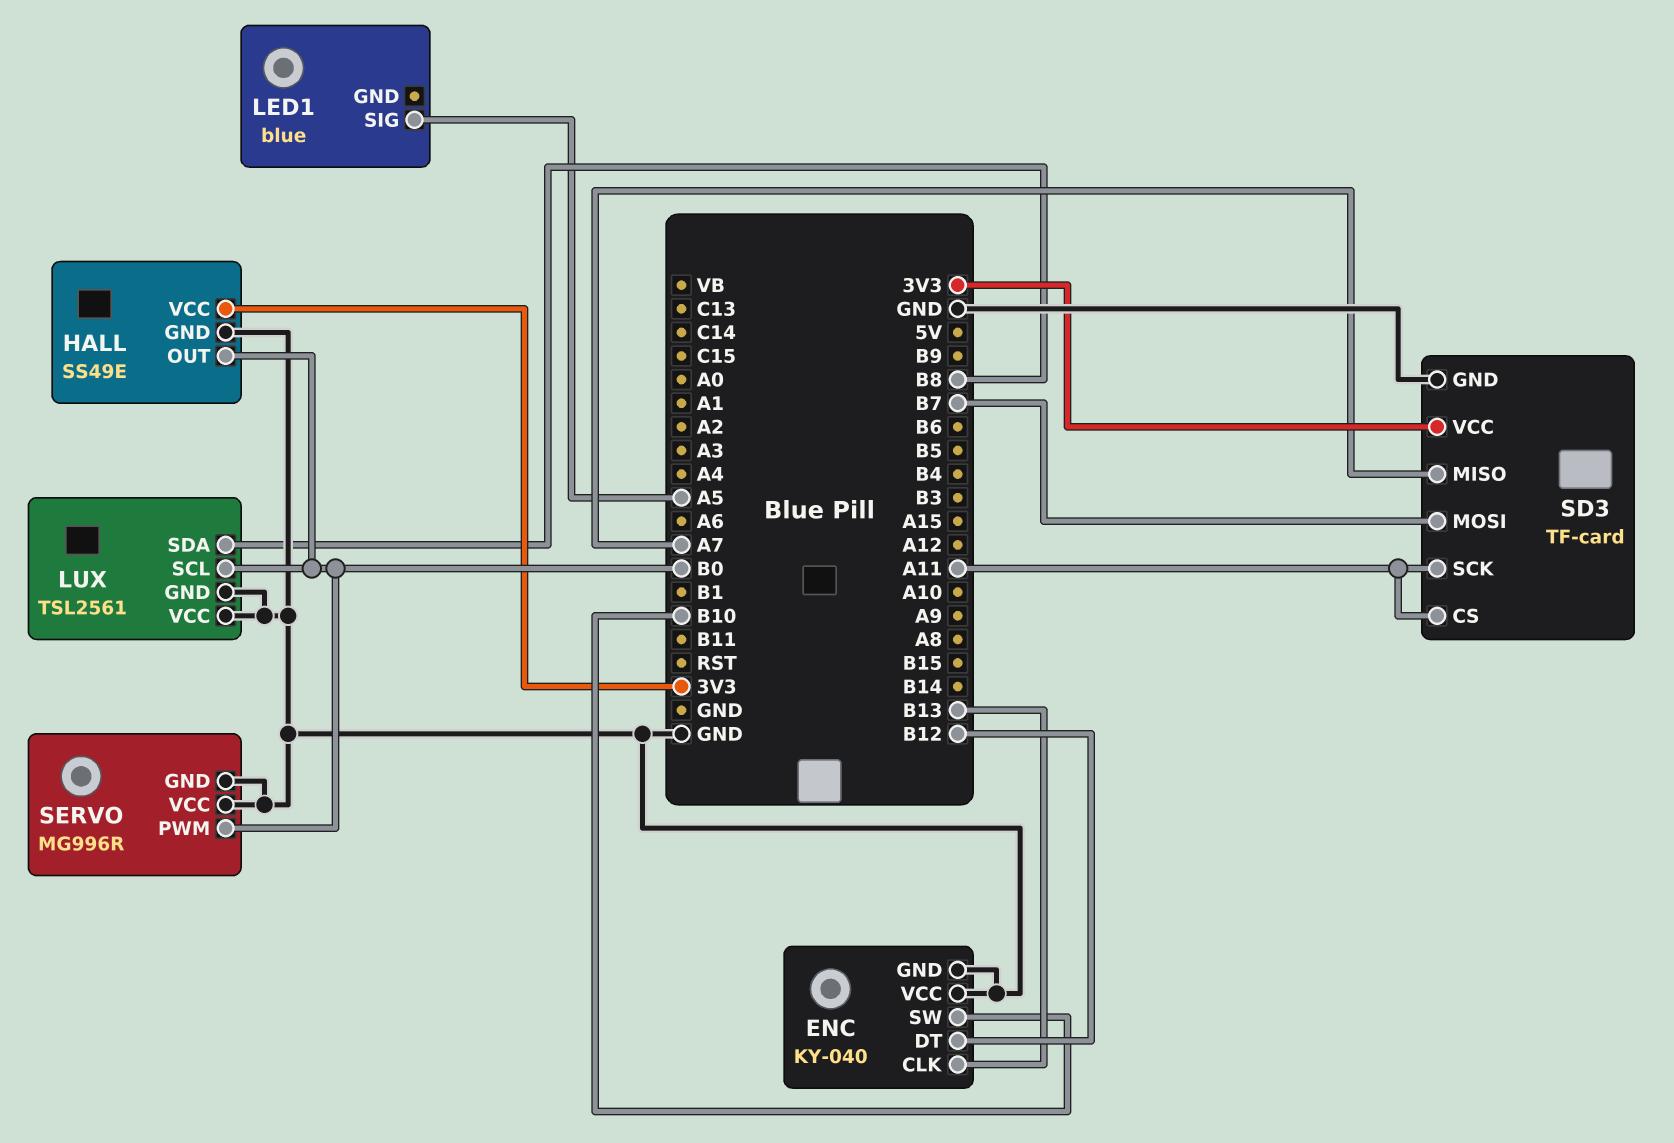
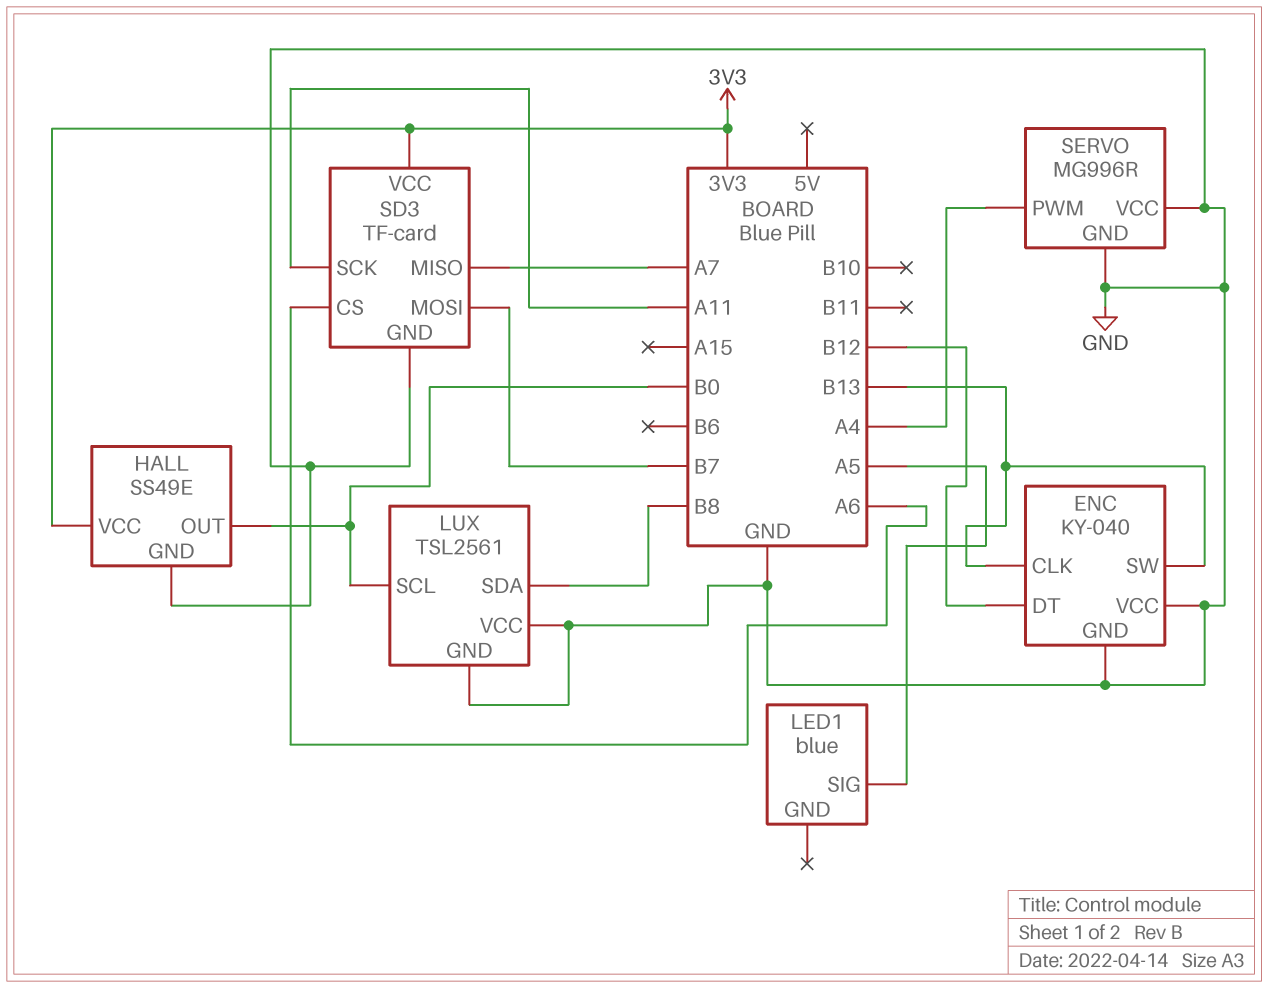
ENC pin SW: B10 -> B13
SD3 pin CS: A11 -> A6
SERVO pin PWM: B0 -> A4

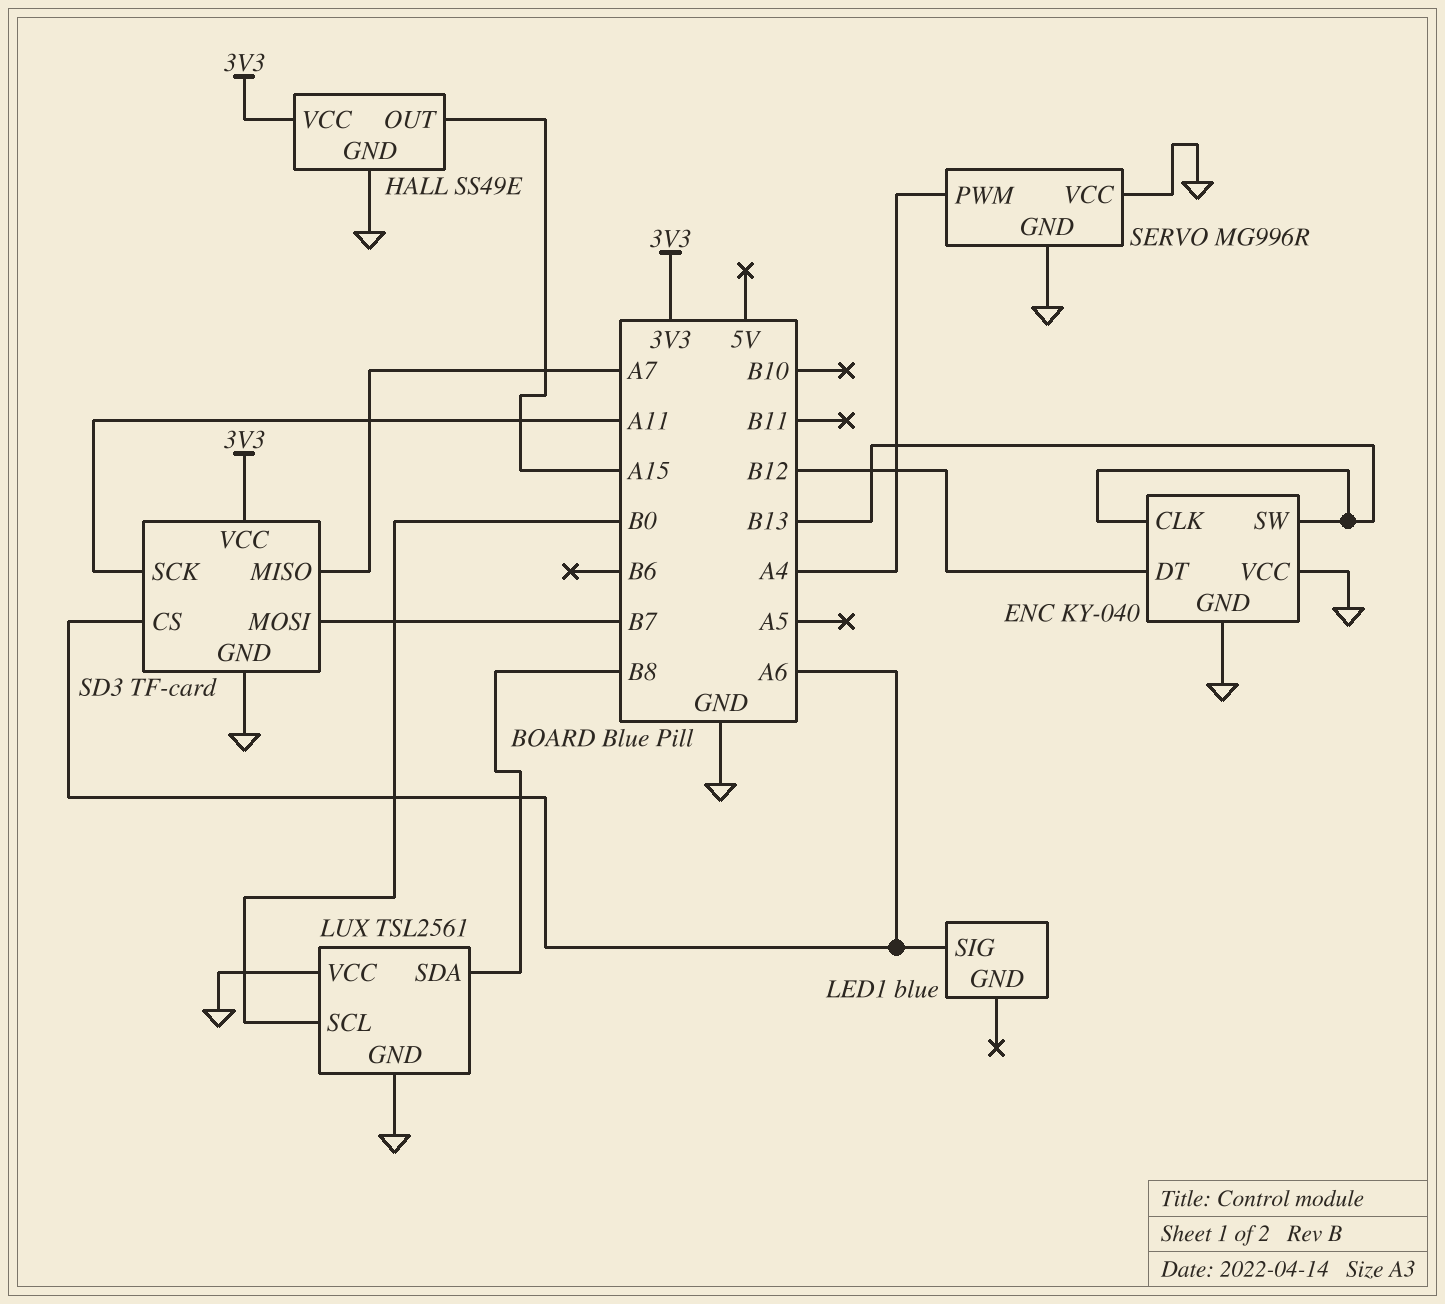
HALL pin OUT: B0 -> A15
LED1 pin SIG: A5 -> A6

